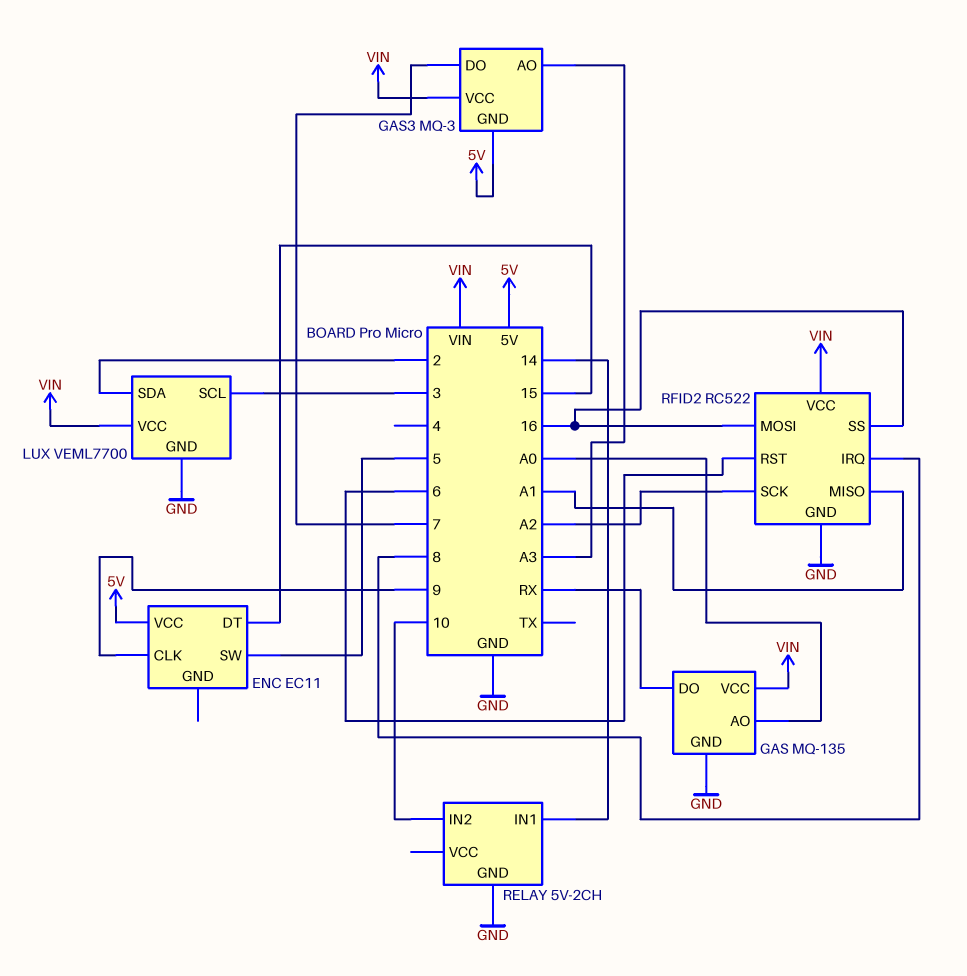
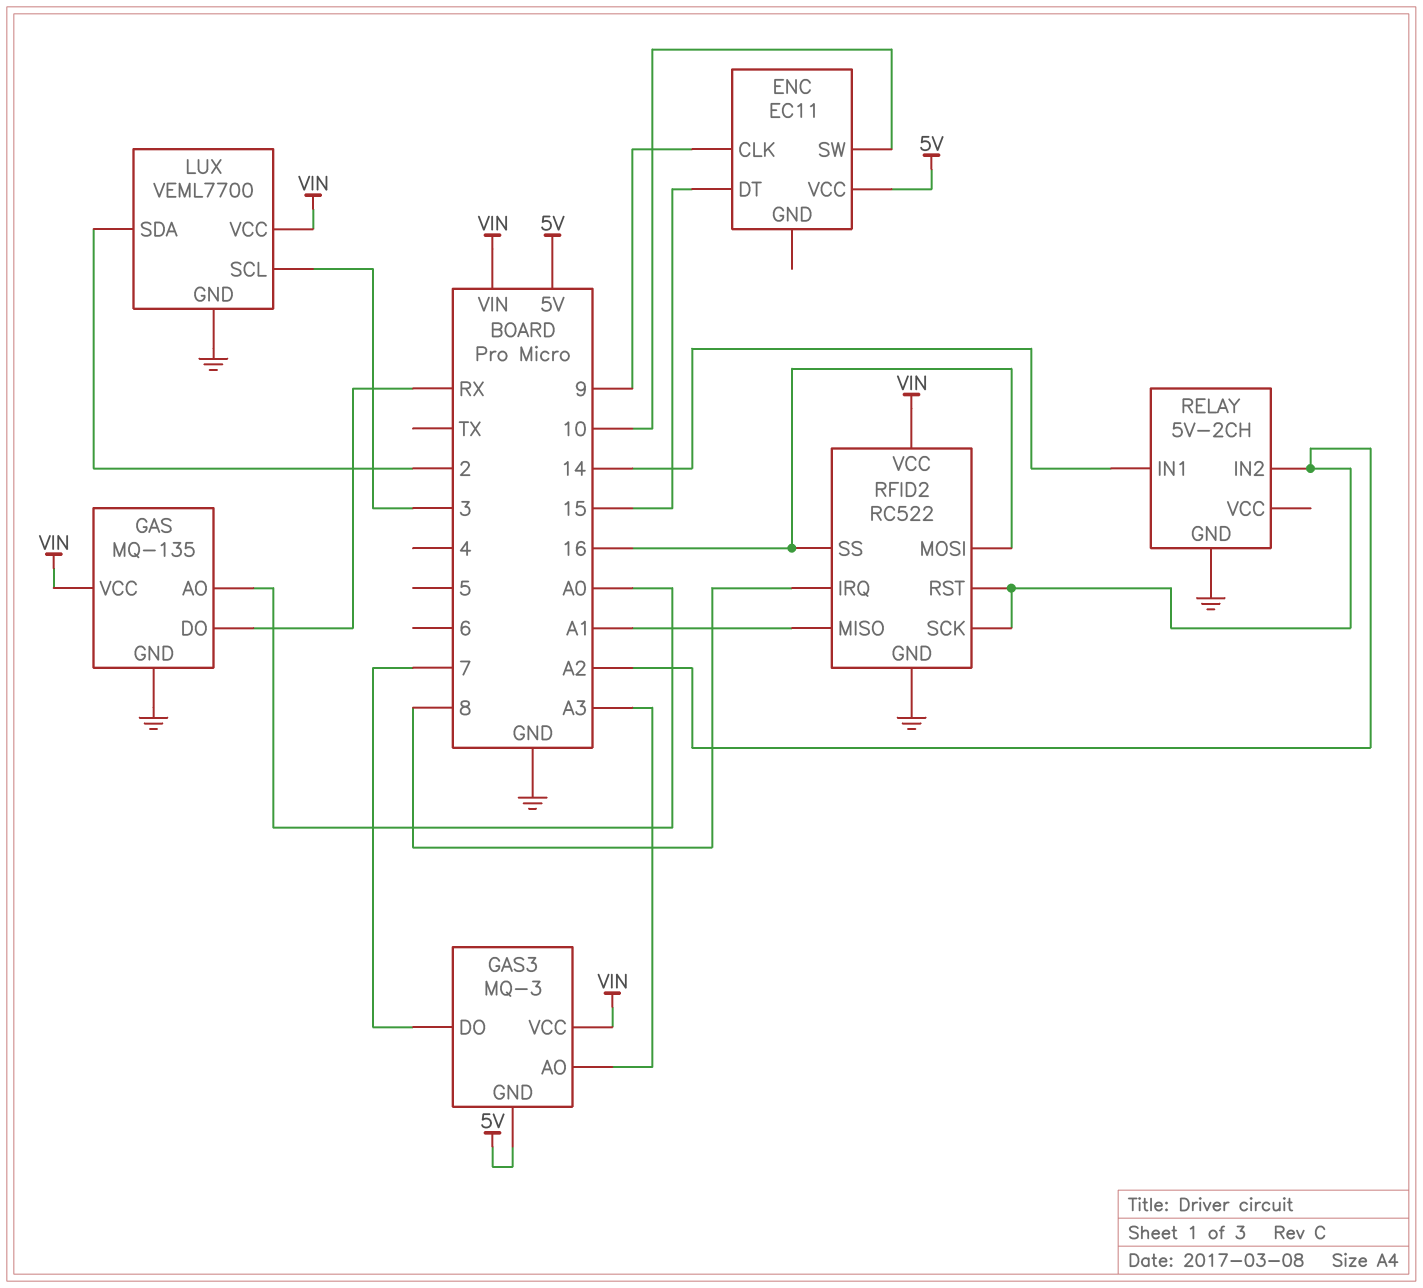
ENC pin SW: 5 -> 10
RELAY pin IN2: 10 -> A2
RFID2 pin RST: 6 -> A2

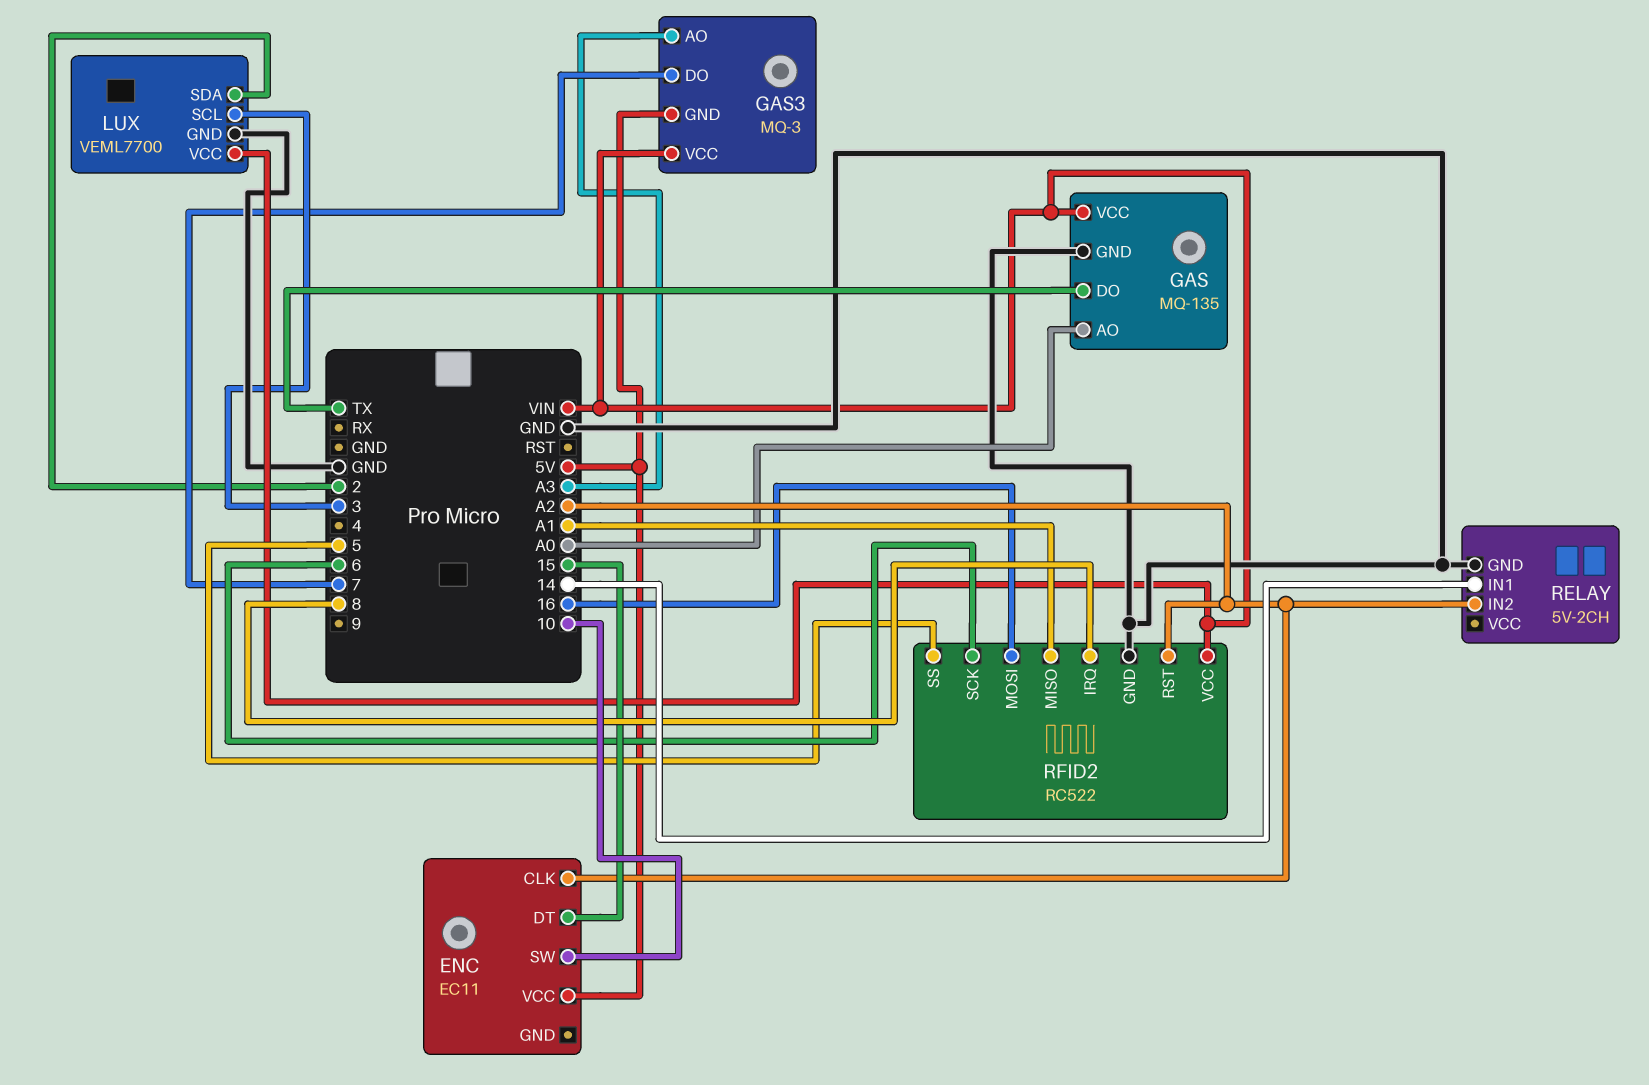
ENC pin CLK: 9 -> A2
GAS pin DO: RX -> TX
RFID2 pin SCK: A2 -> 6
RFID2 pin SS: 16 -> 5

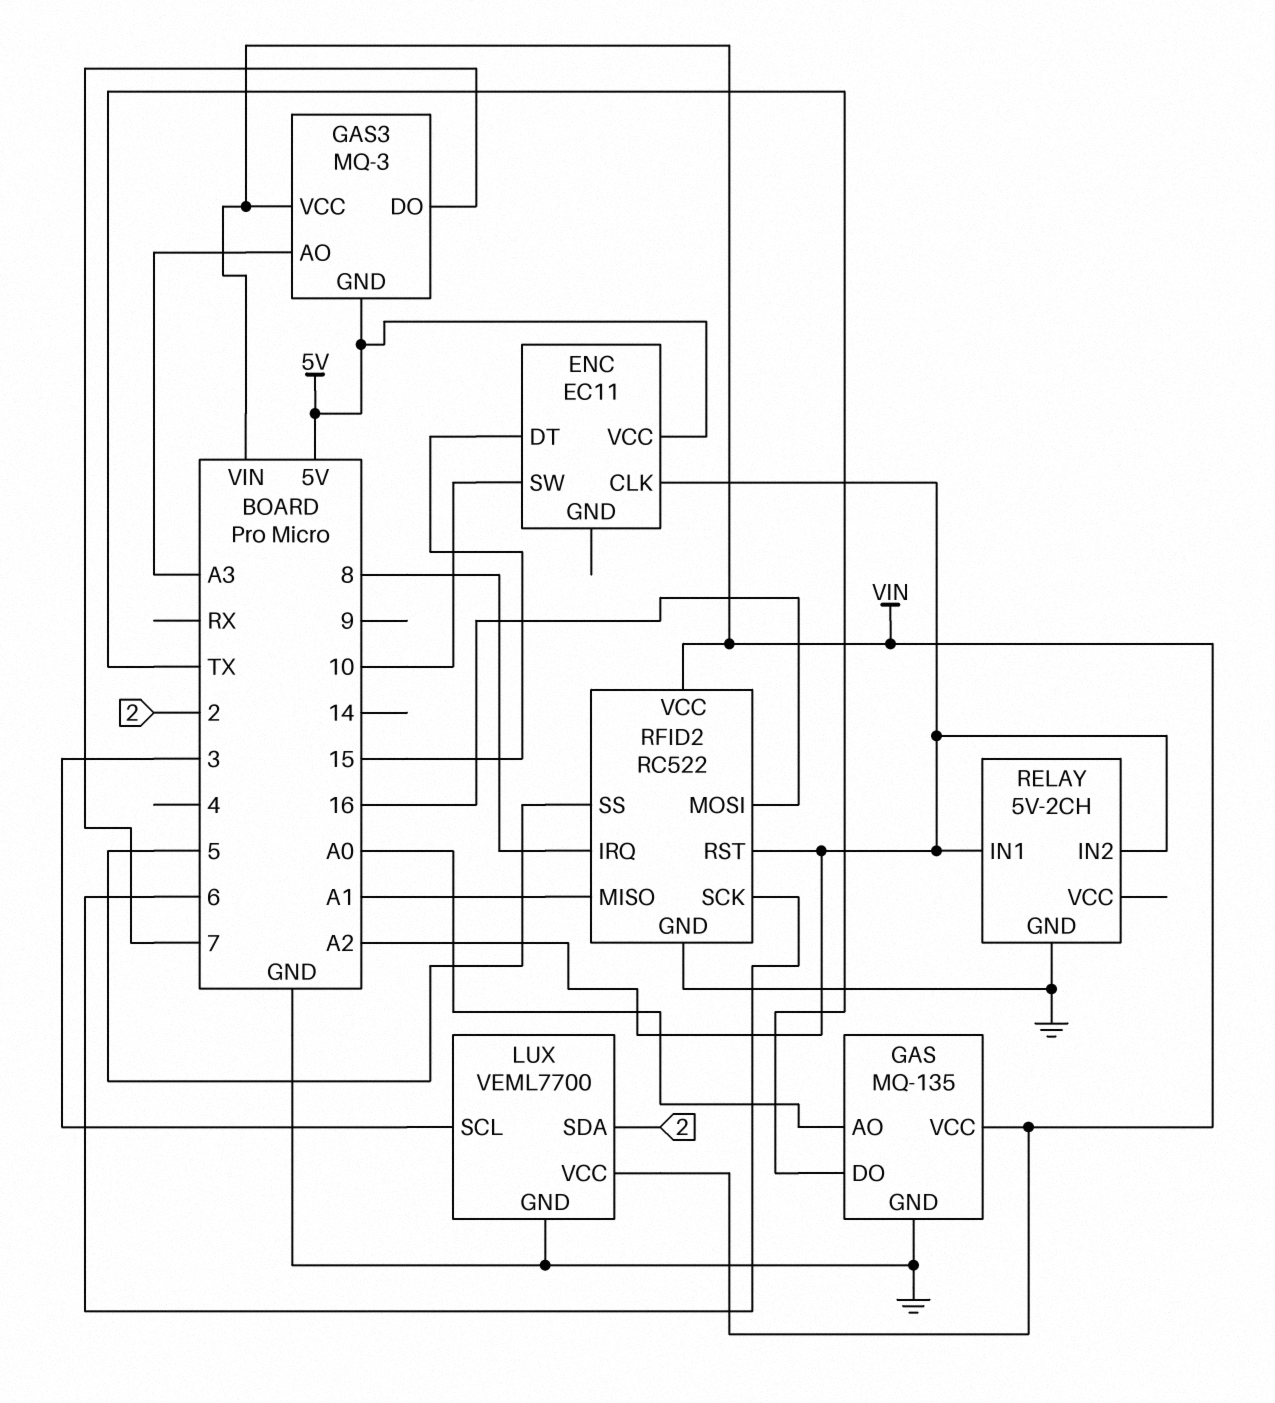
RELAY pin IN1: 14 -> A2

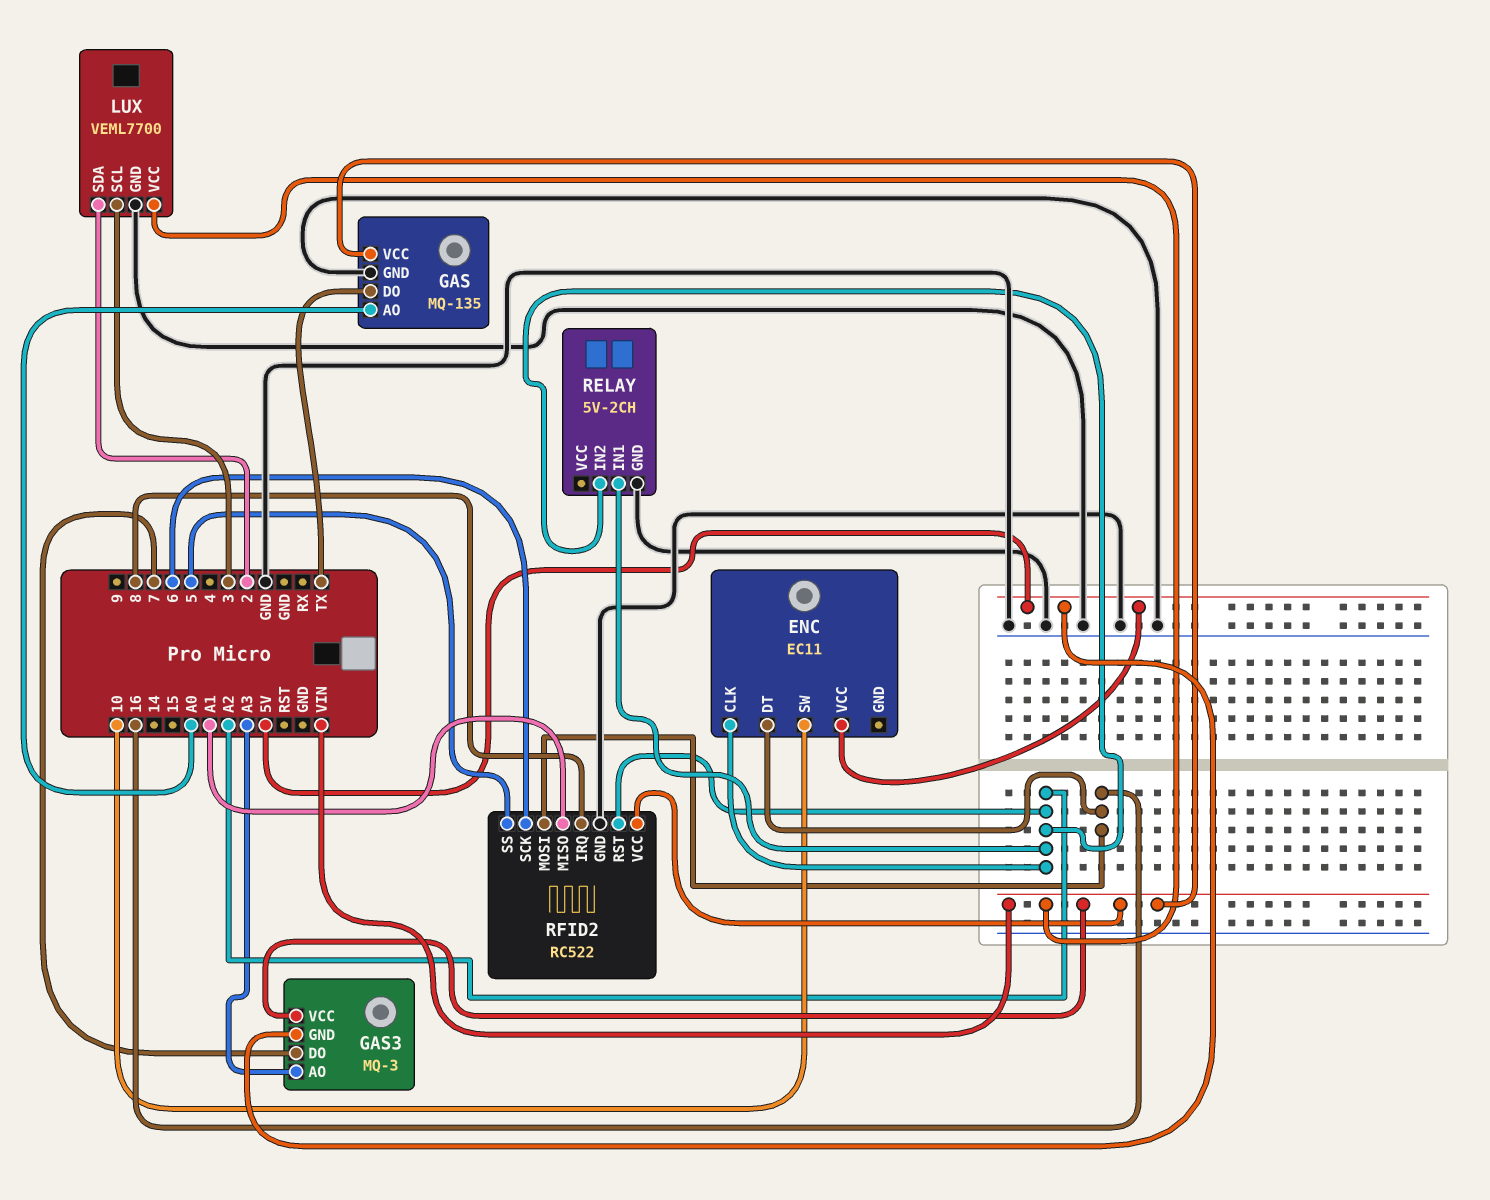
ENC pin DT: 15 -> 16

